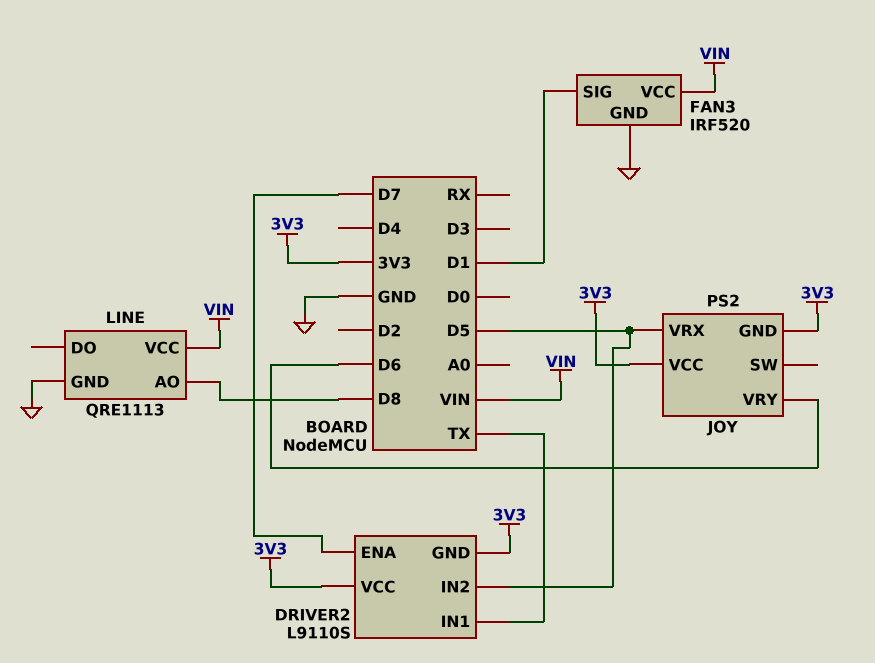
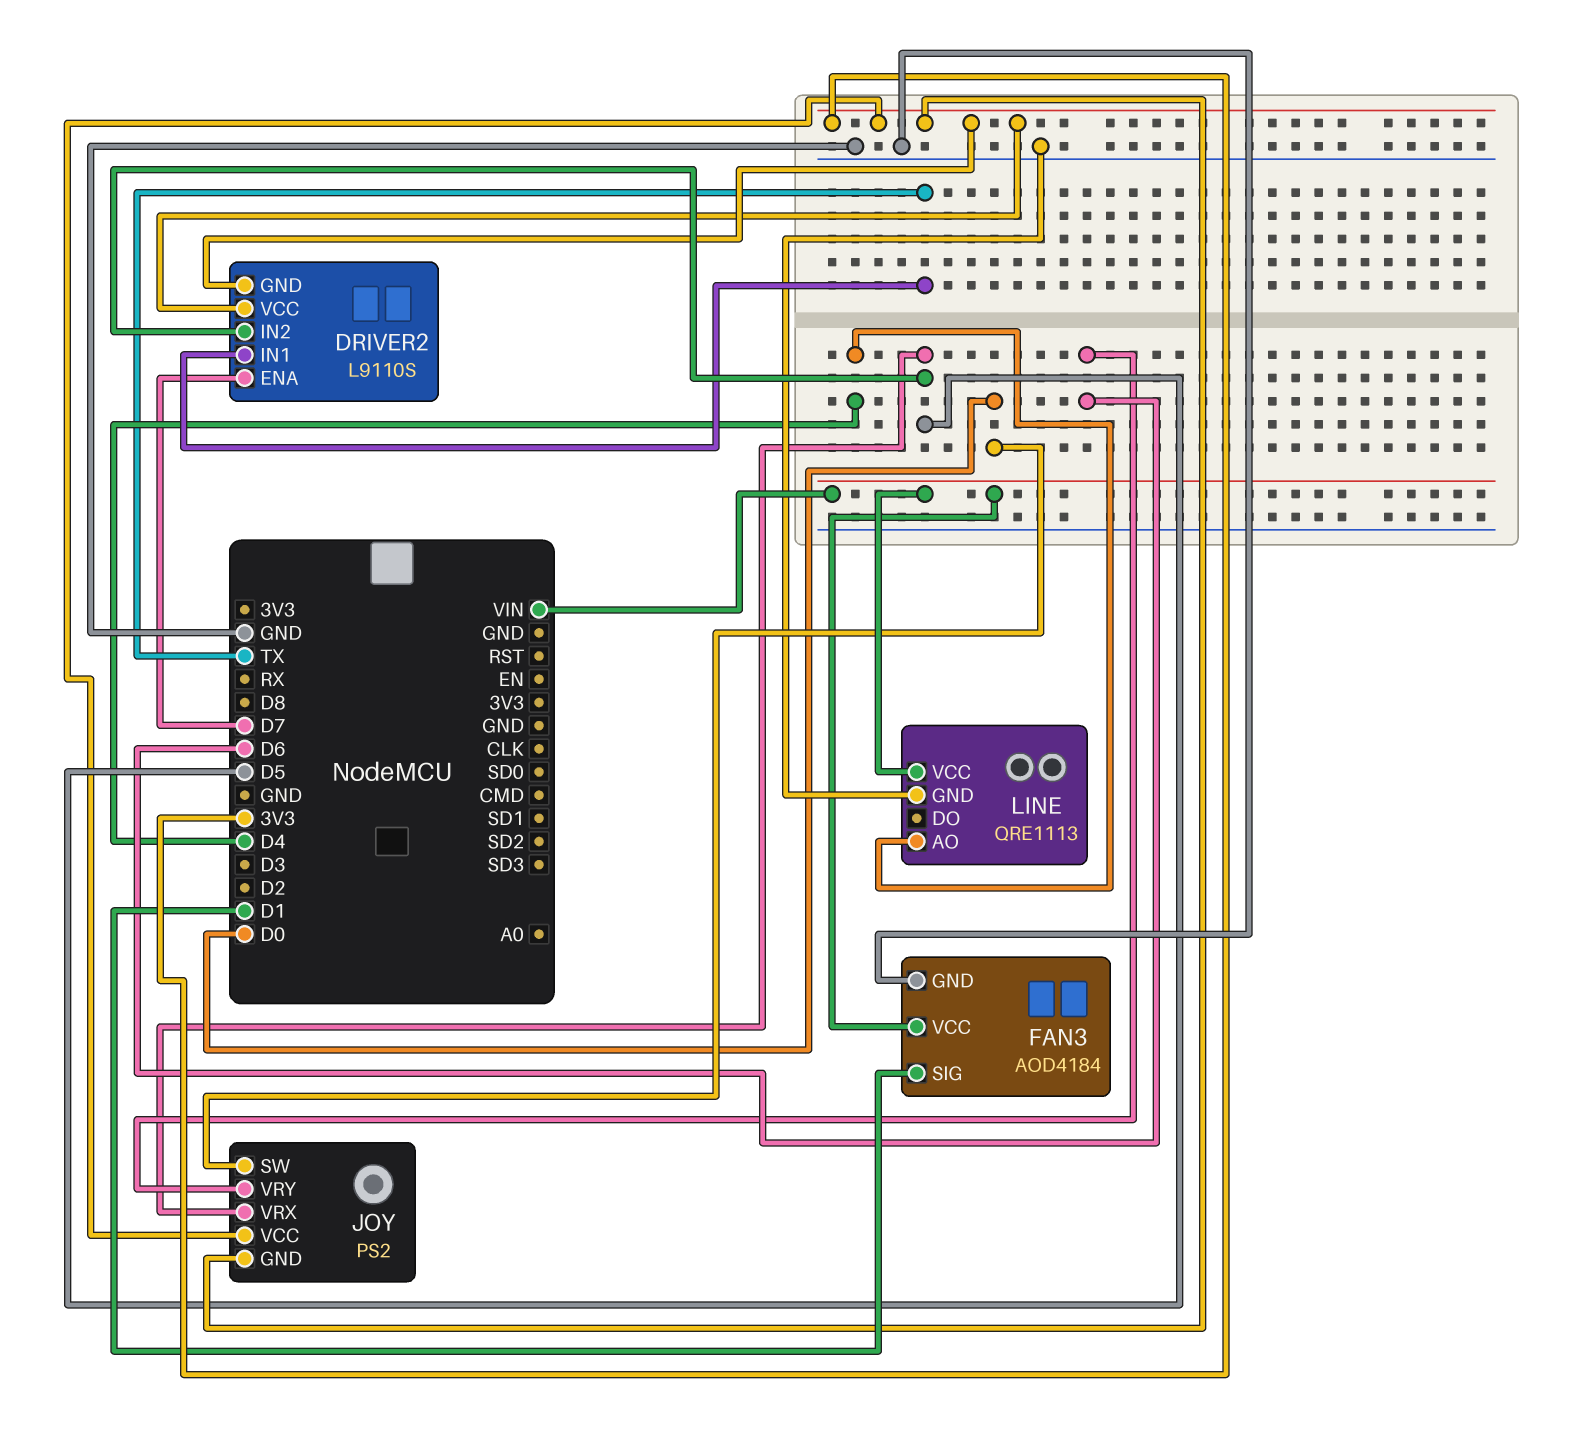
FAN3: IRF520 -> AOD4184
JOY pin SW: none -> D0
LINE pin AO: D8 -> D4

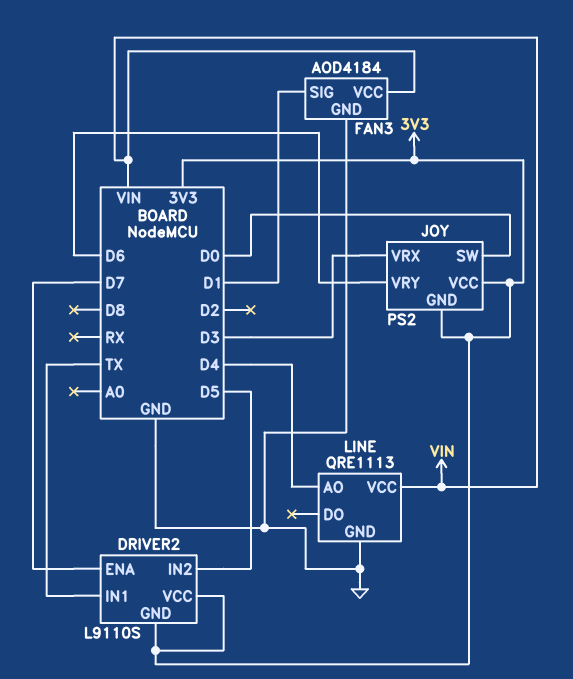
JOY pin VRX: D5 -> D3

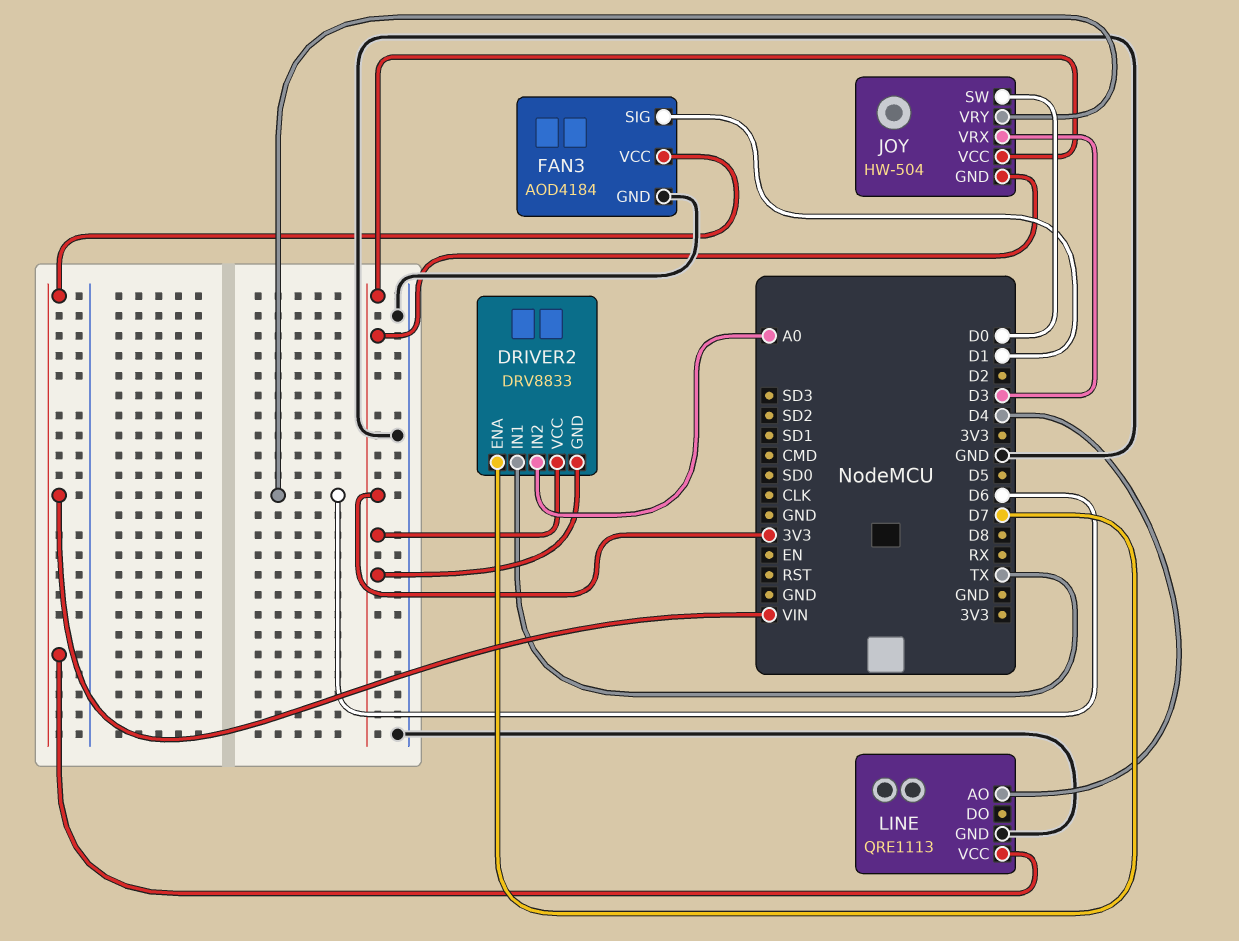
DRIVER2: L9110S -> DRV8833
DRIVER2 pin IN2: D5 -> A0
JOY: PS2 -> HW-504

